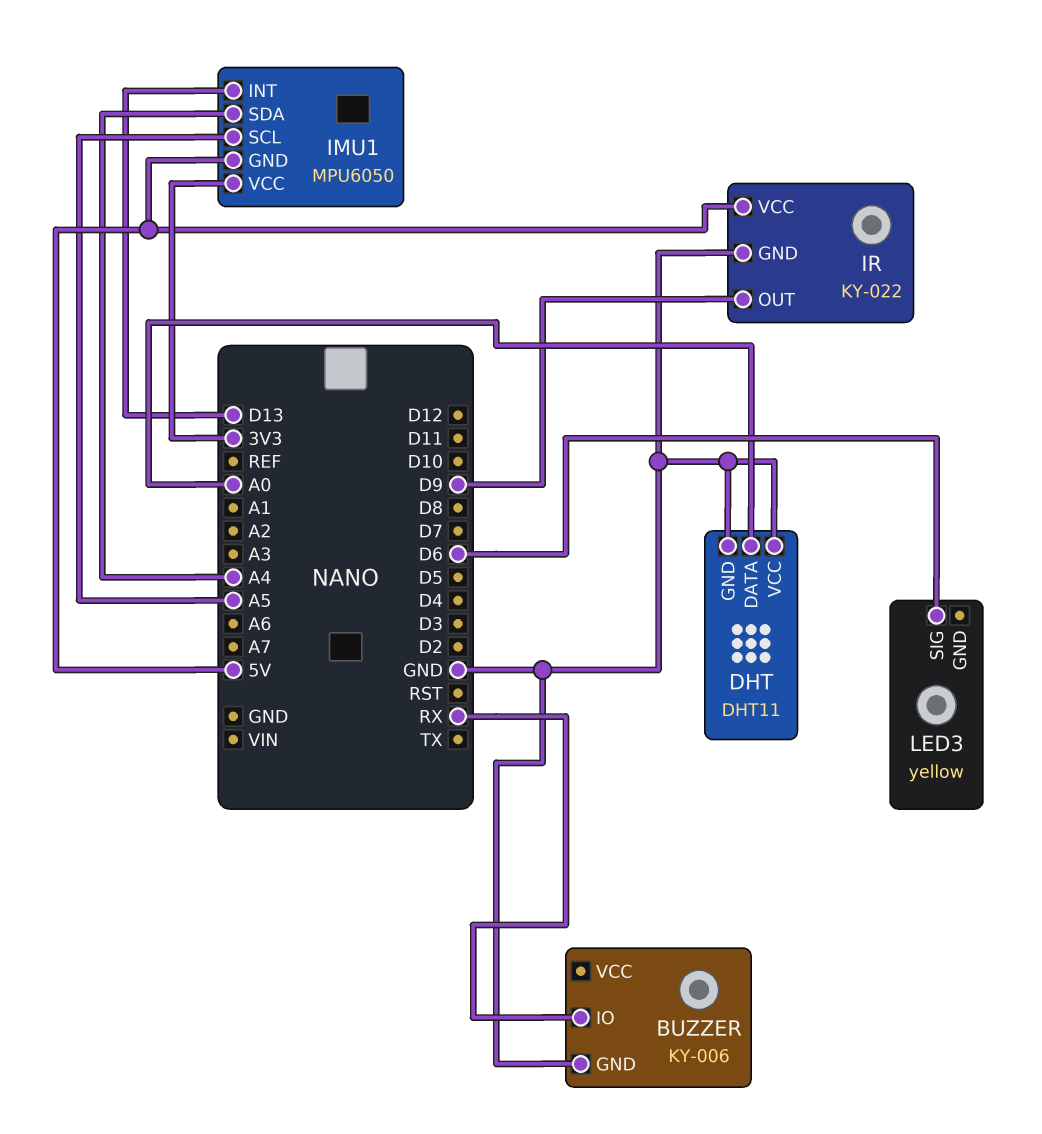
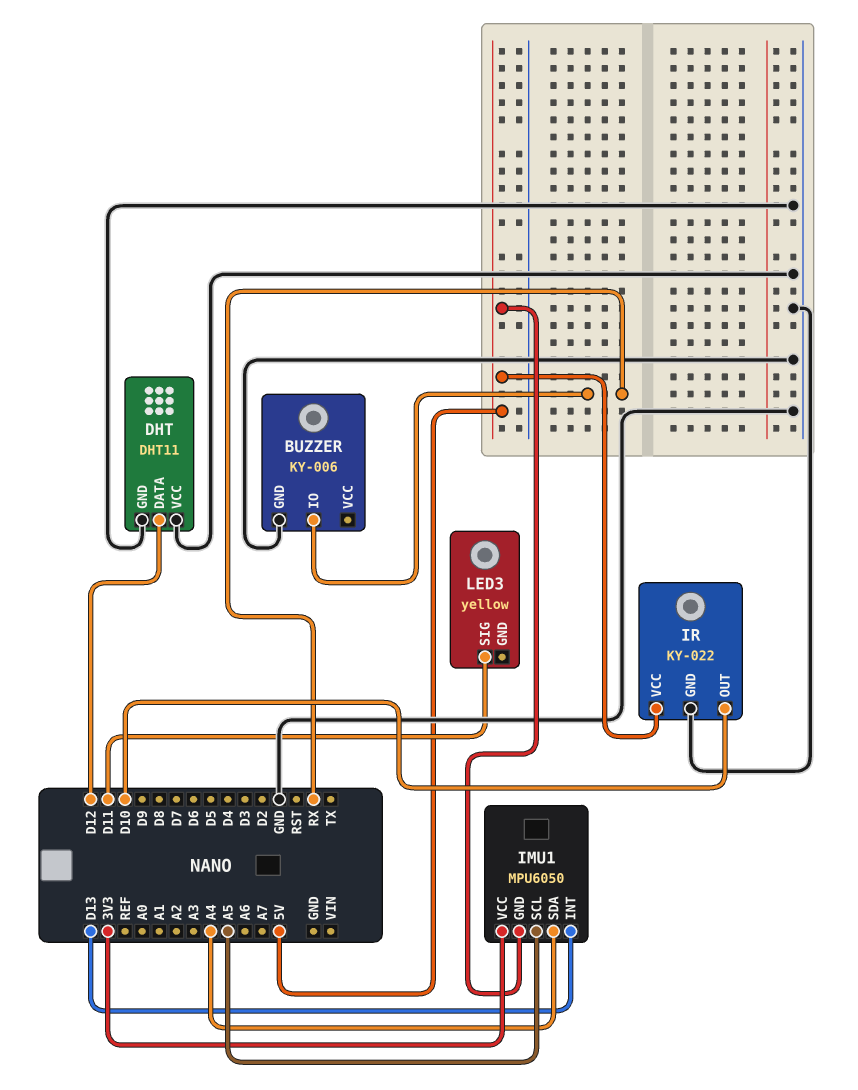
DHT pin DATA: A0 -> D12
IR pin OUT: D9 -> D10
LED3 pin SIG: D6 -> D11

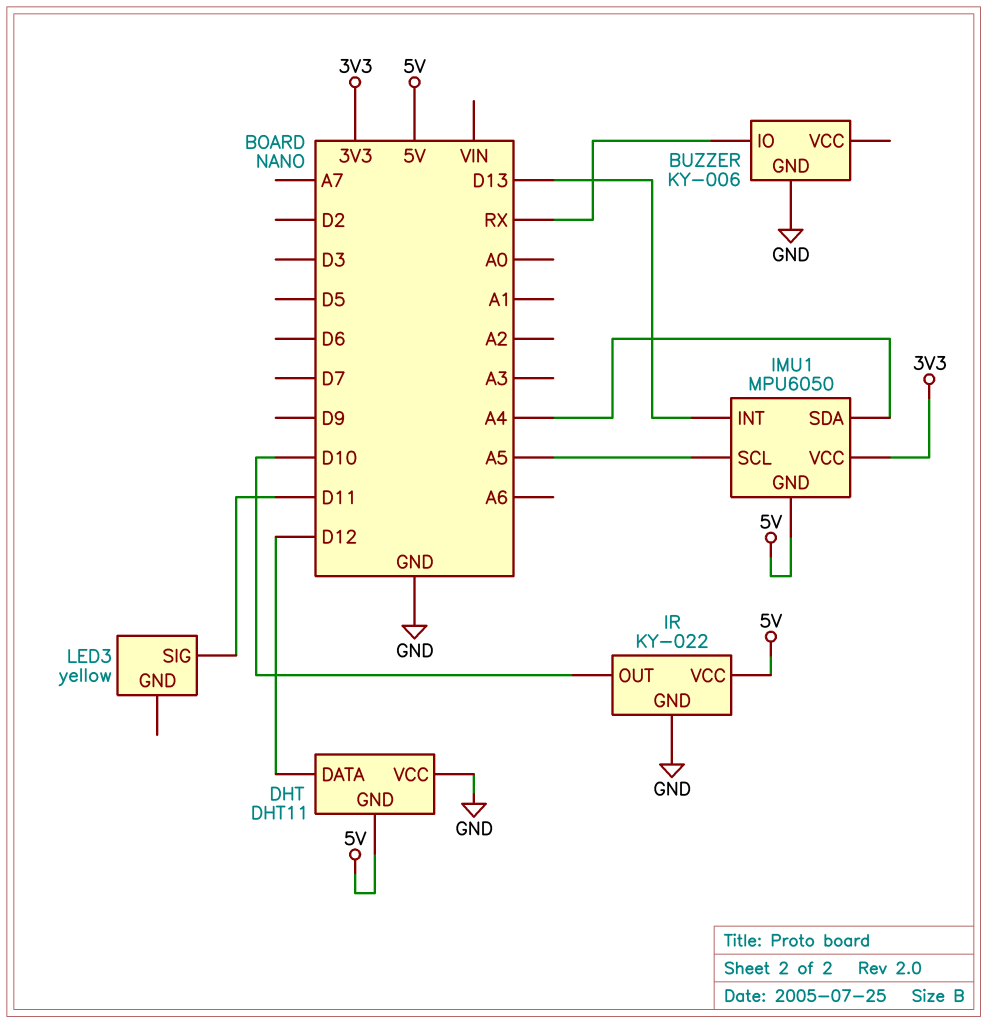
DHT pin GND: GND -> 5V

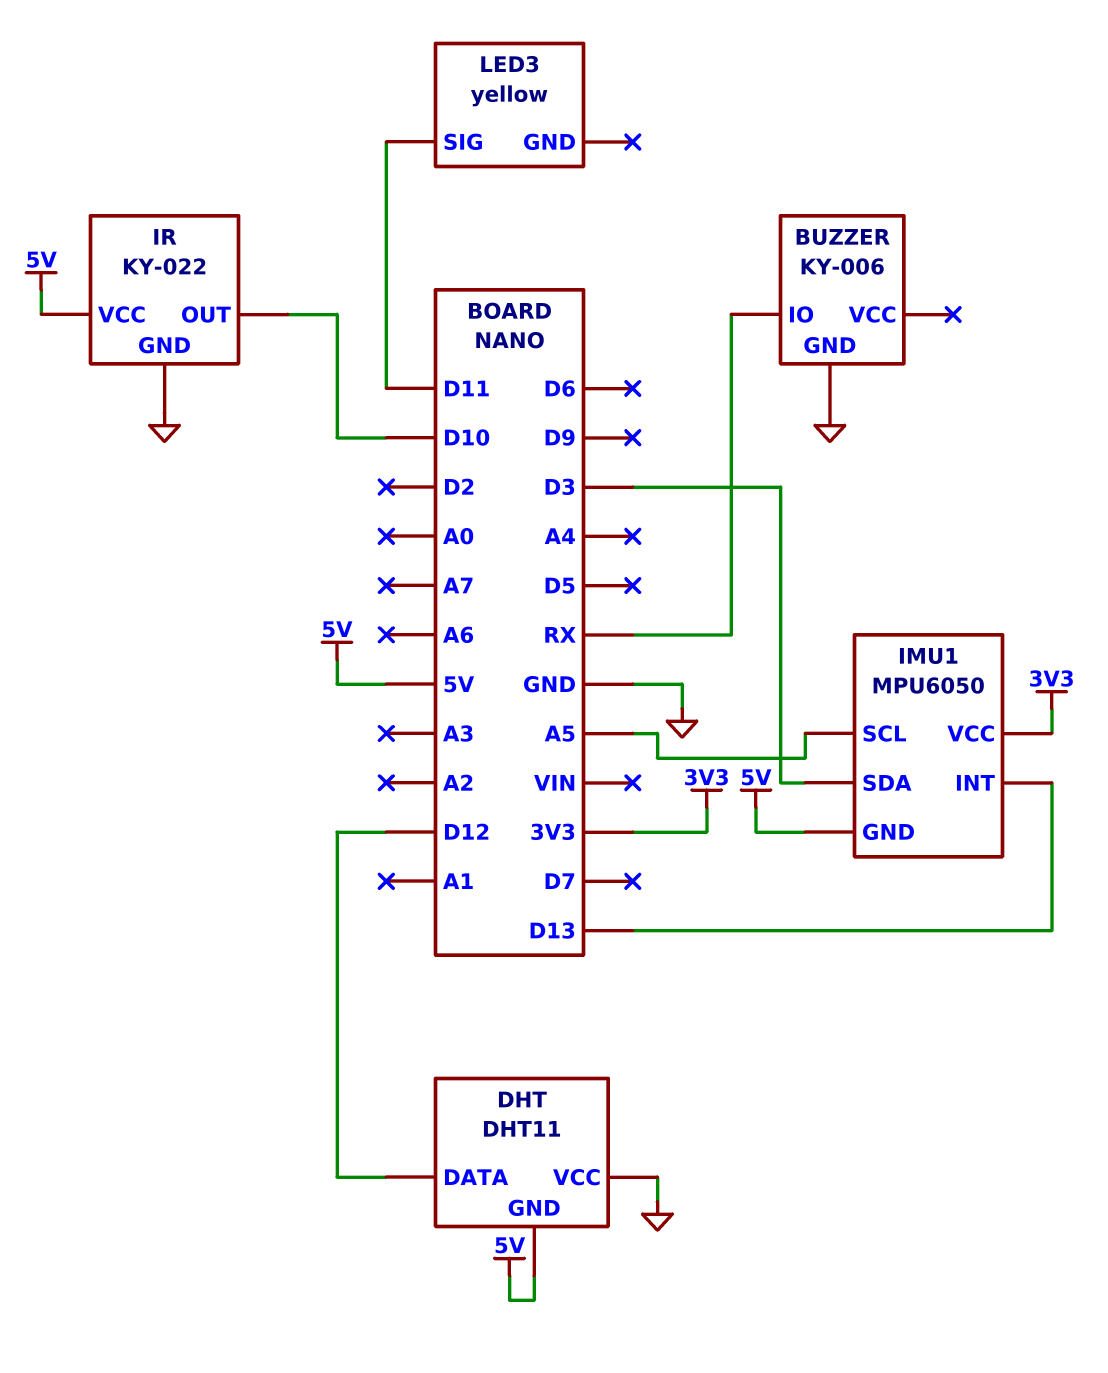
IMU1 pin SDA: A4 -> D3

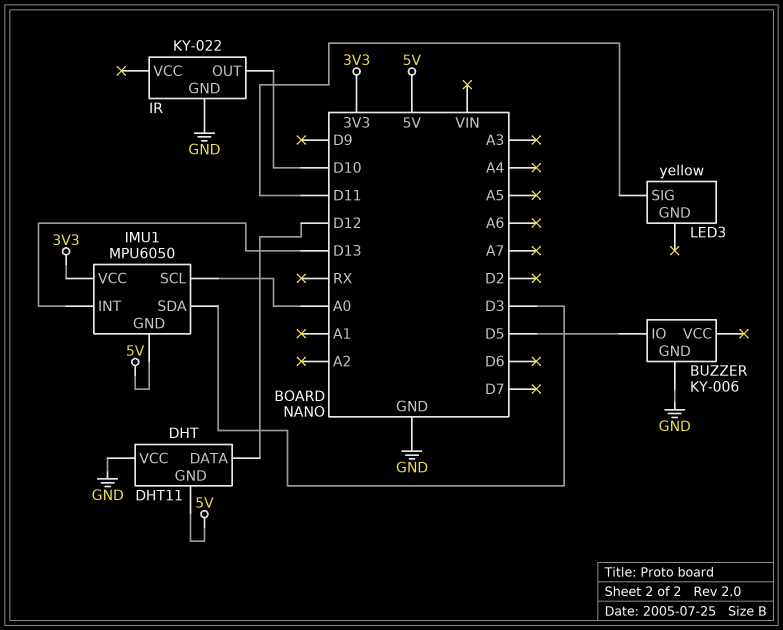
BUZZER pin IO: RX -> D5
IMU1 pin SCL: A5 -> A0
IR pin VCC: 5V -> none

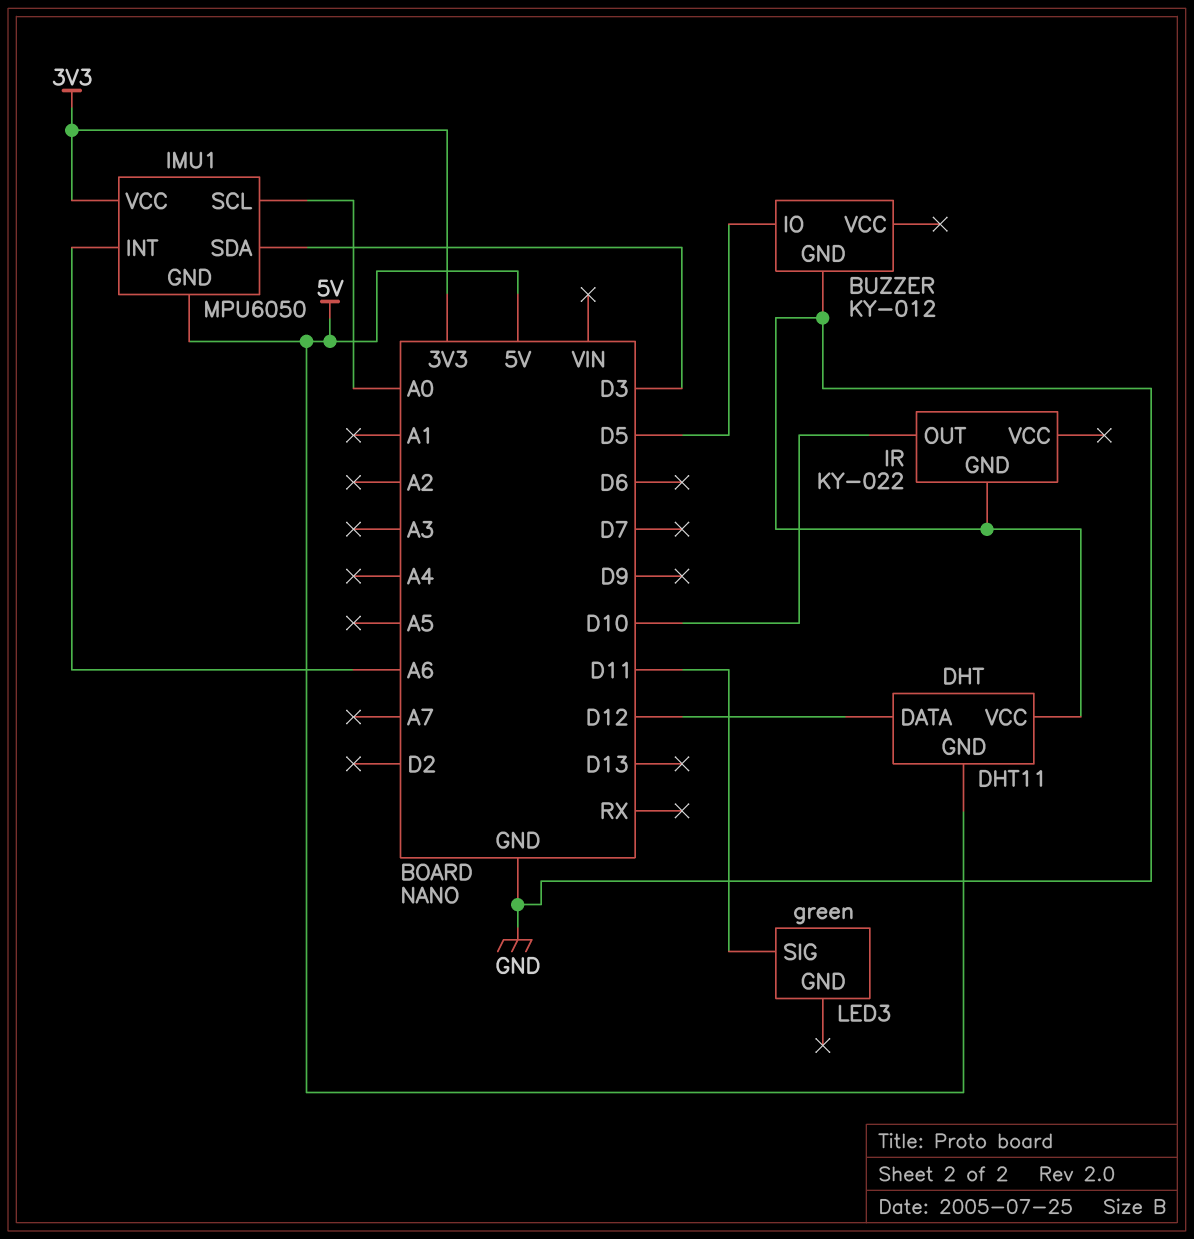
BUZZER: KY-006 -> KY-012
IMU1 pin INT: D13 -> A6
LED3: yellow -> green

